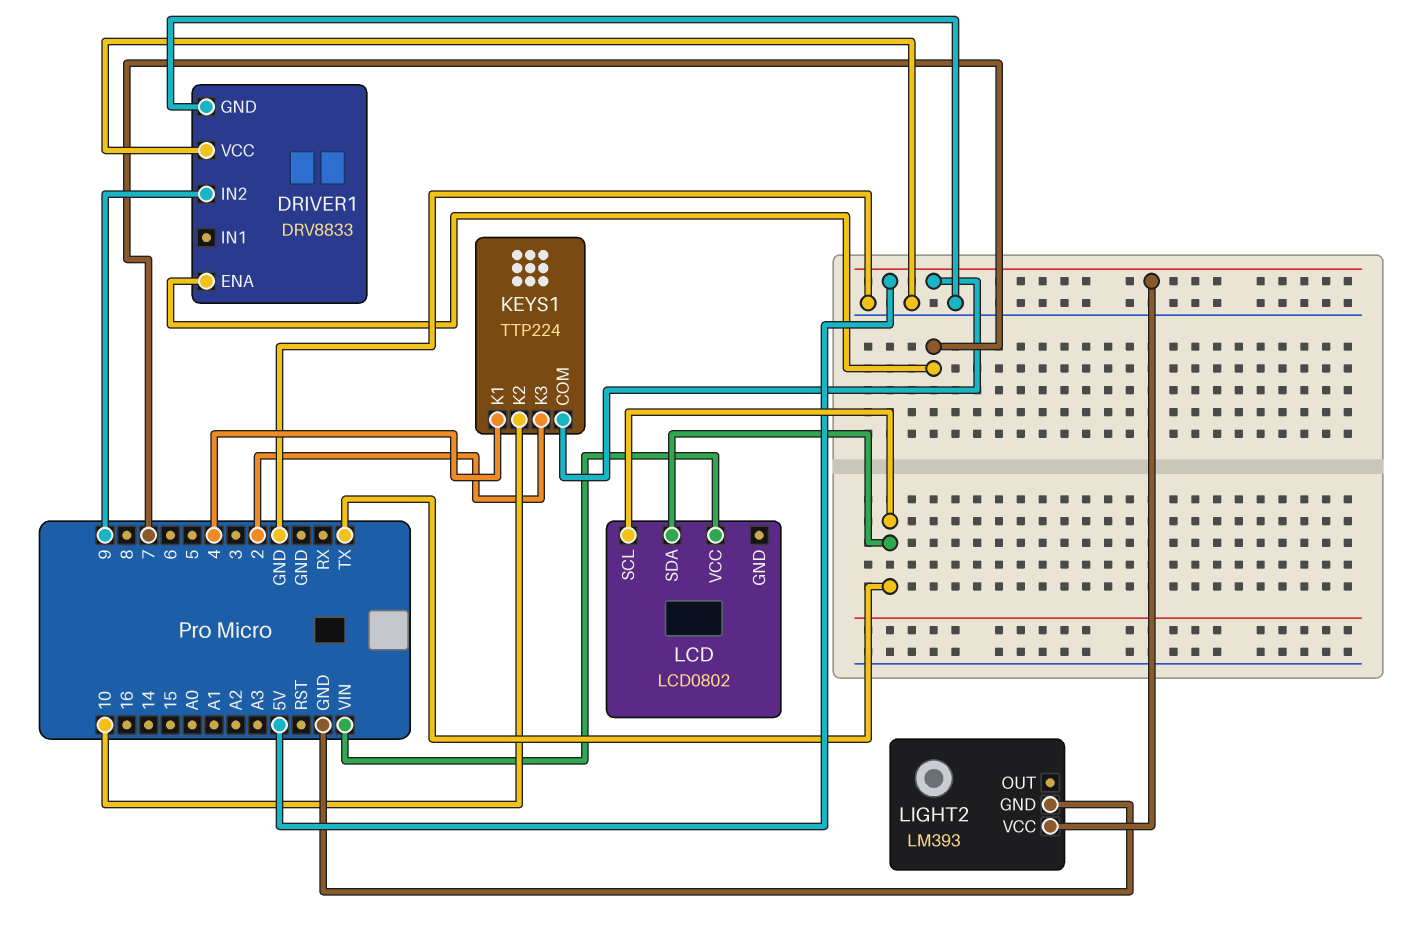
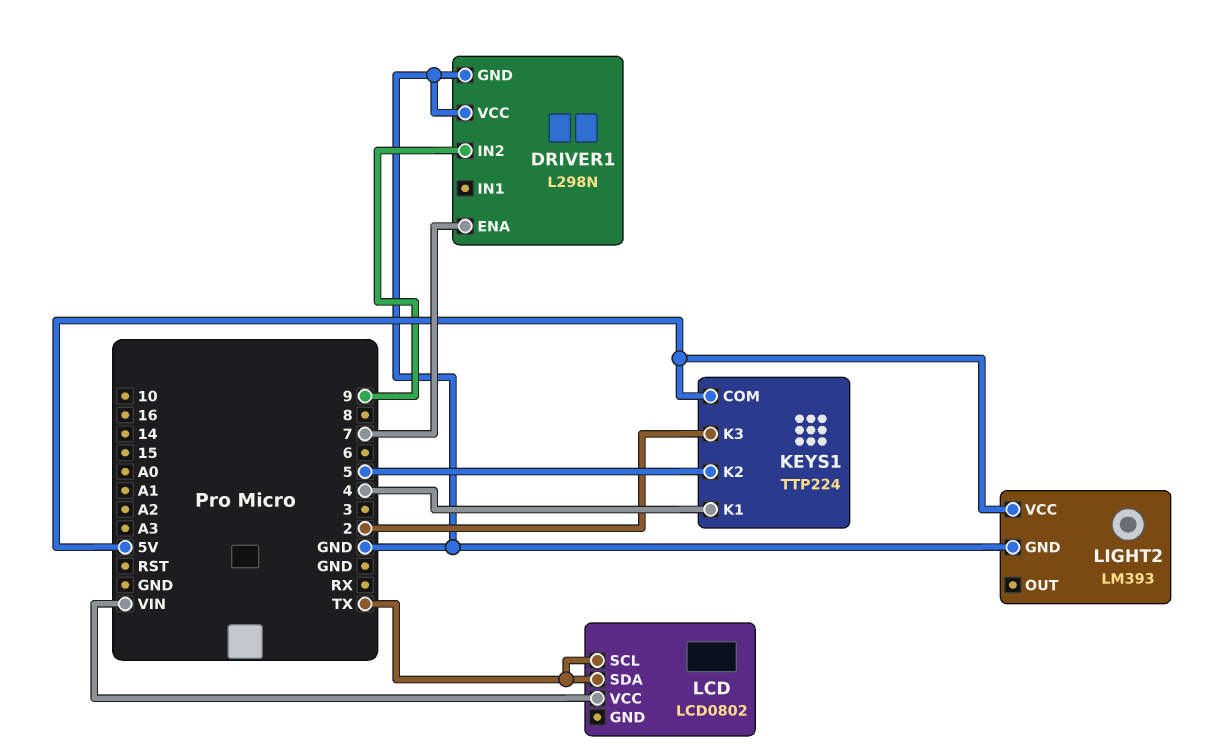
DRIVER1: DRV8833 -> L298N
KEYS1 pin K2: 10 -> 5

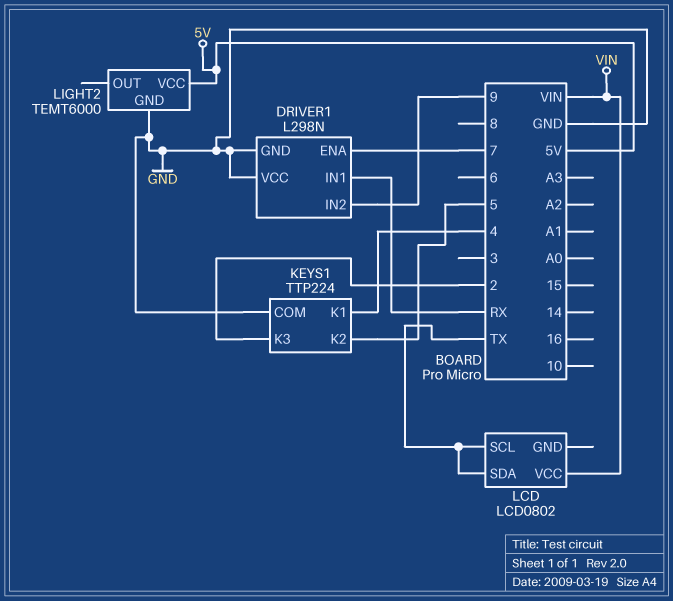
DRIVER1 pin IN1: none -> RX
KEYS1 pin COM: 5V -> GND
LIGHT2: LM393 -> TEMT6000

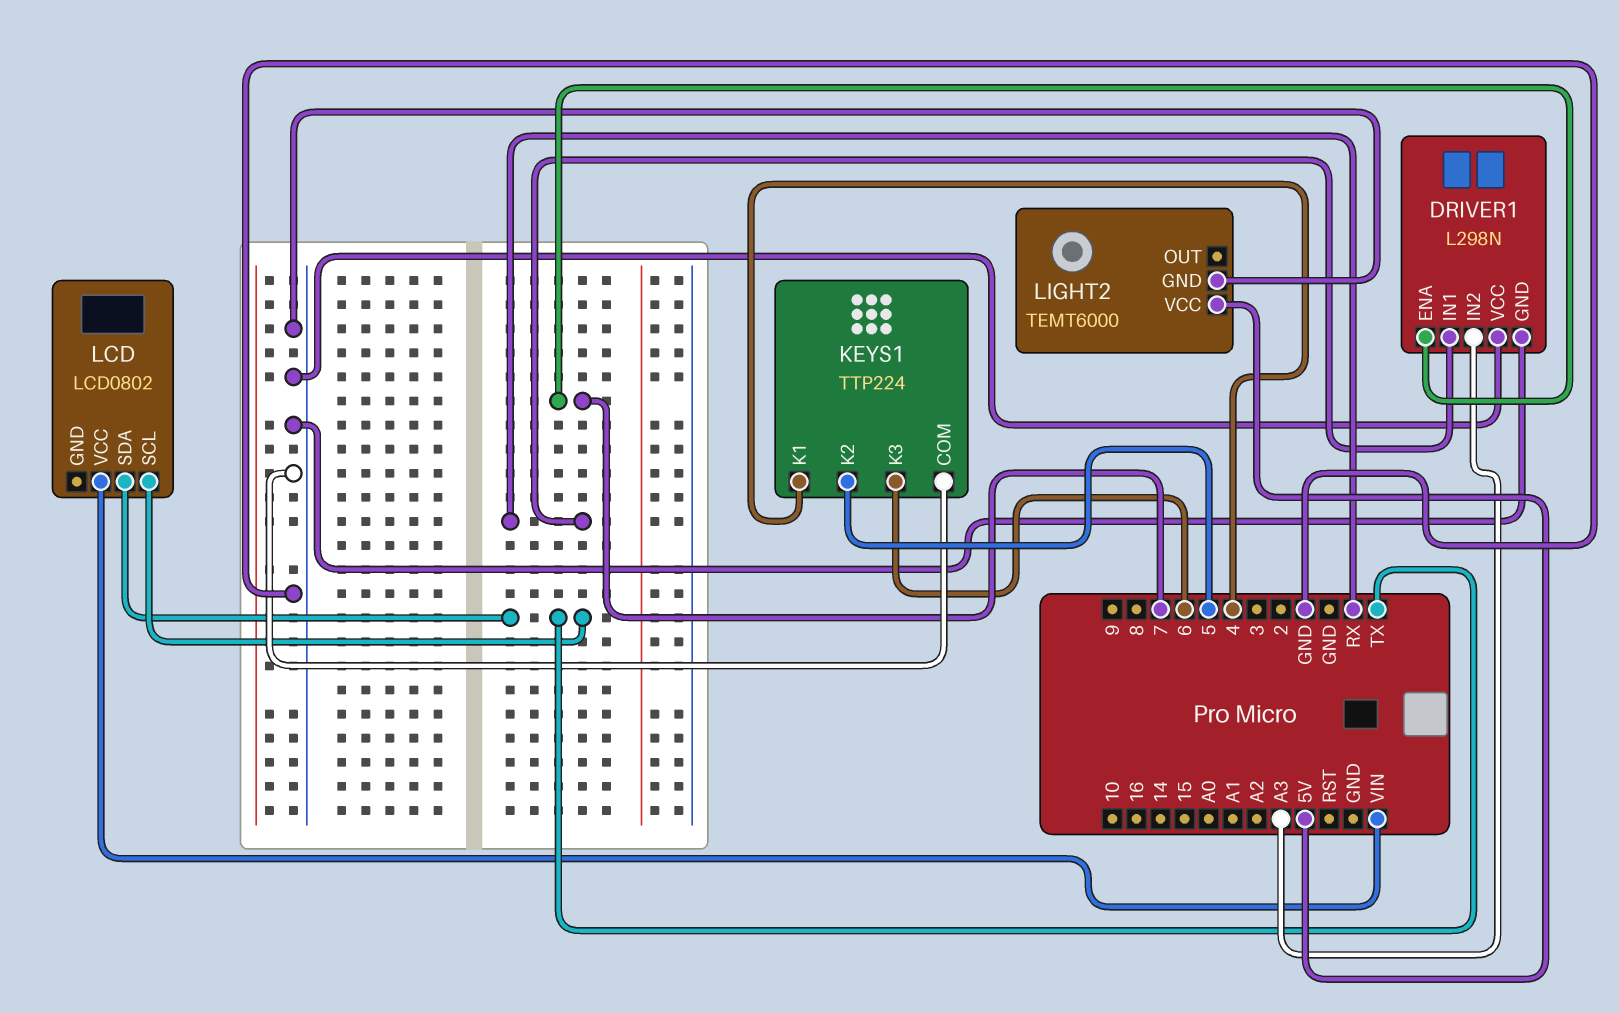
DRIVER1 pin IN2: 9 -> A3
KEYS1 pin K3: 2 -> 6

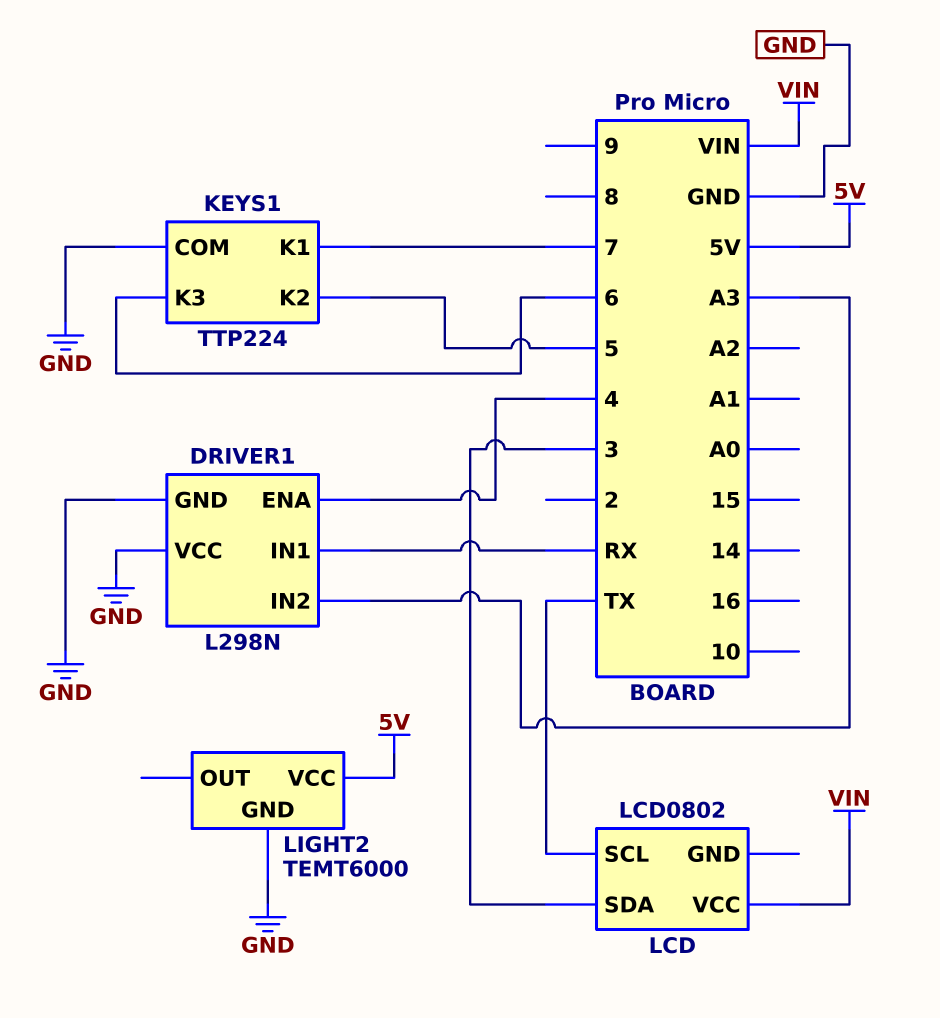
DRIVER1 pin ENA: 7 -> 4
KEYS1 pin K1: 4 -> 7
LCD pin SDA: TX -> 3

